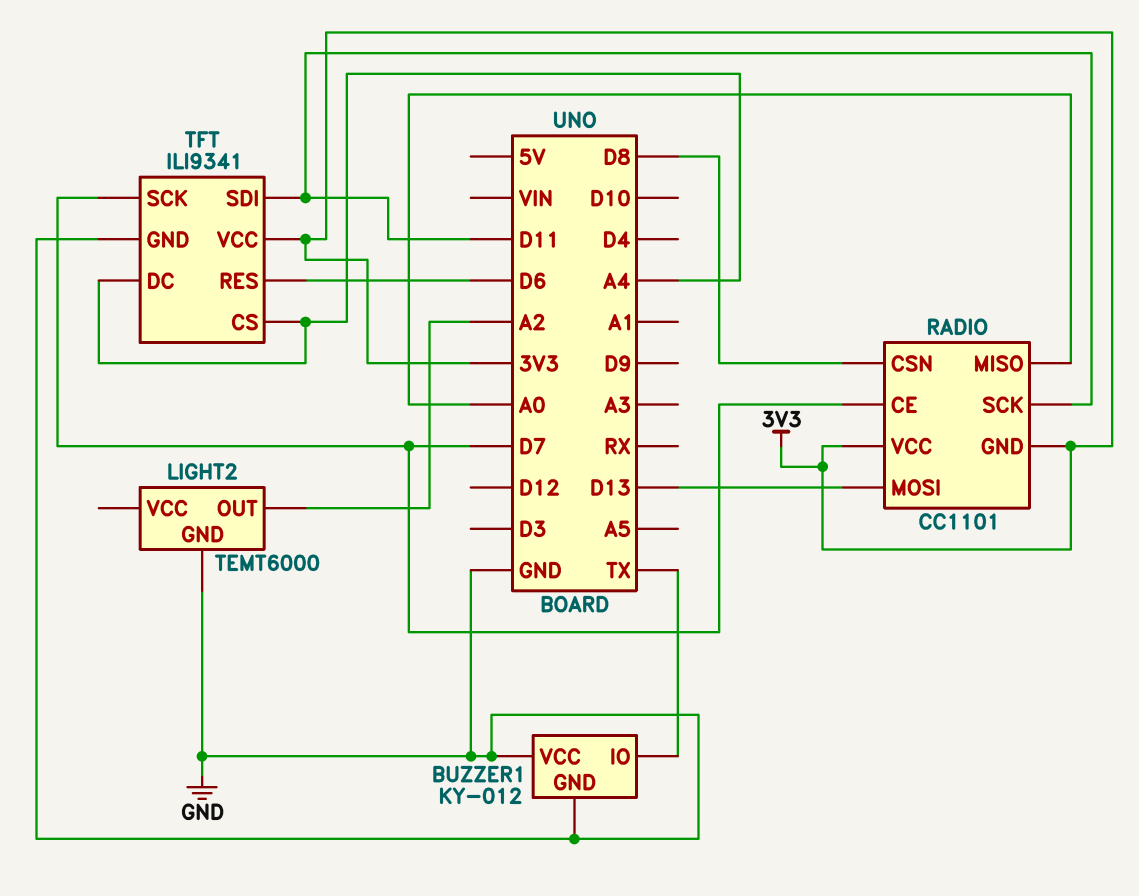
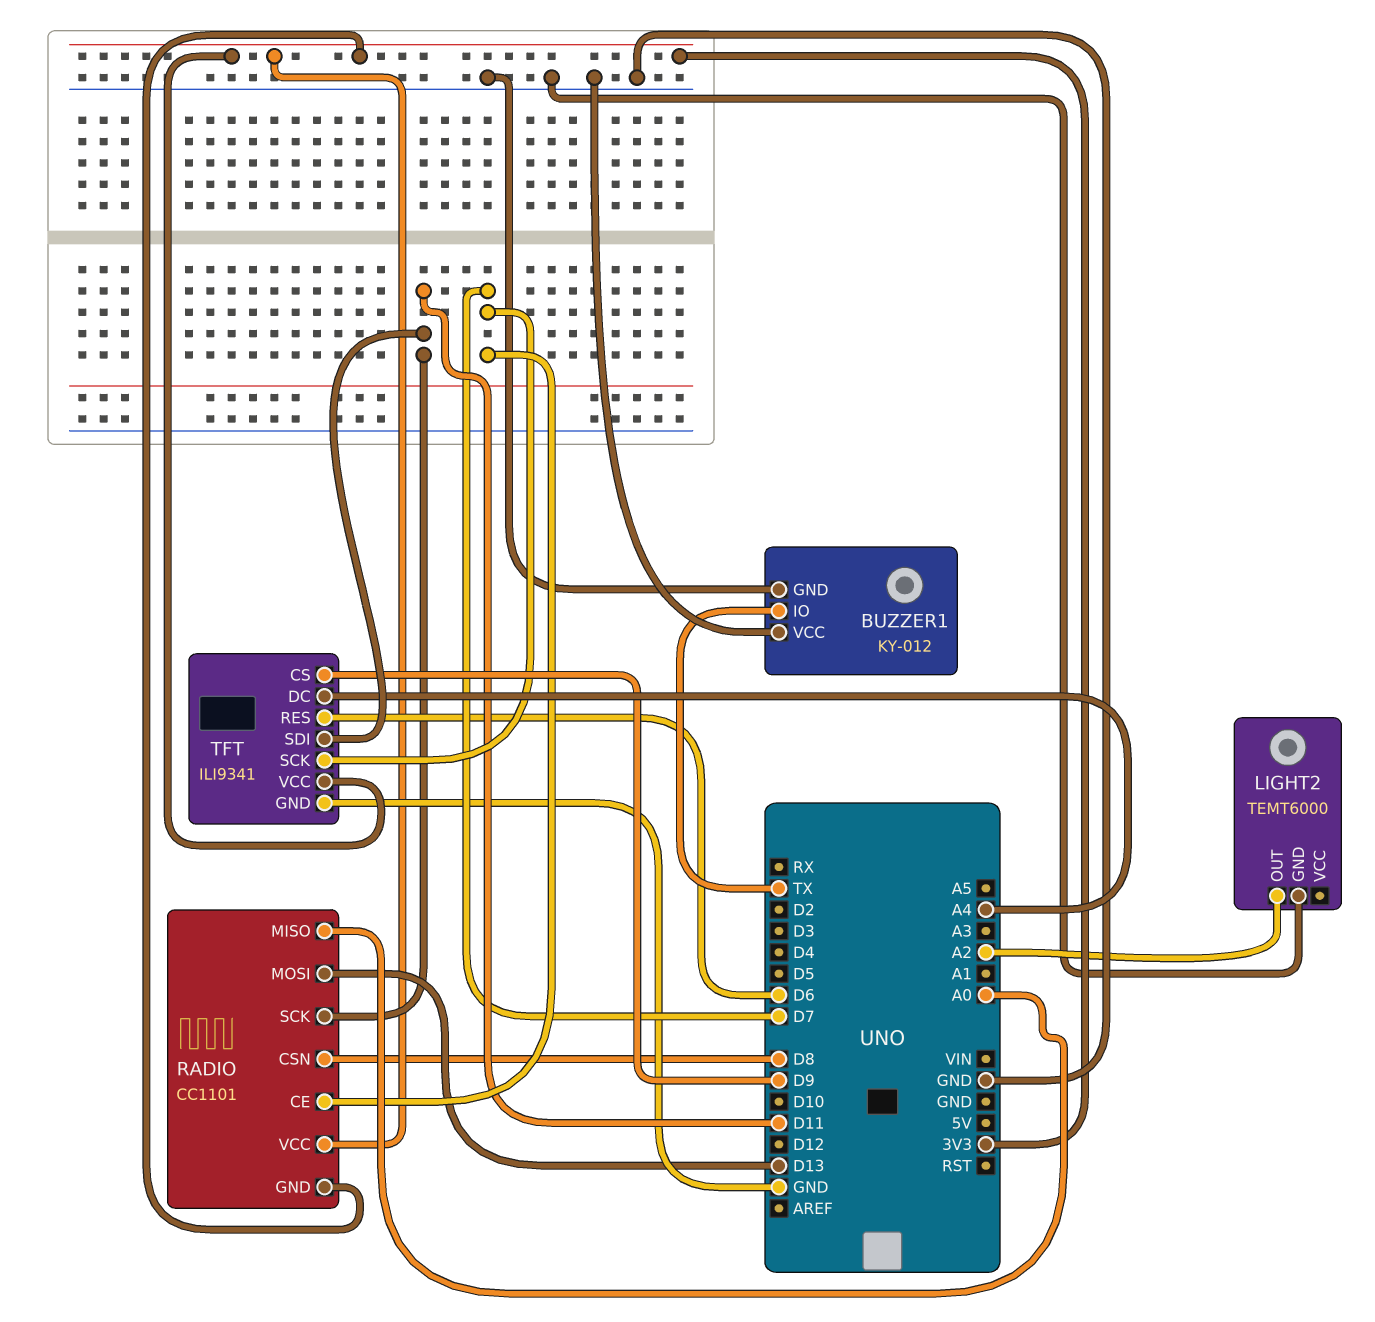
TFT pin CS: A4 -> D9

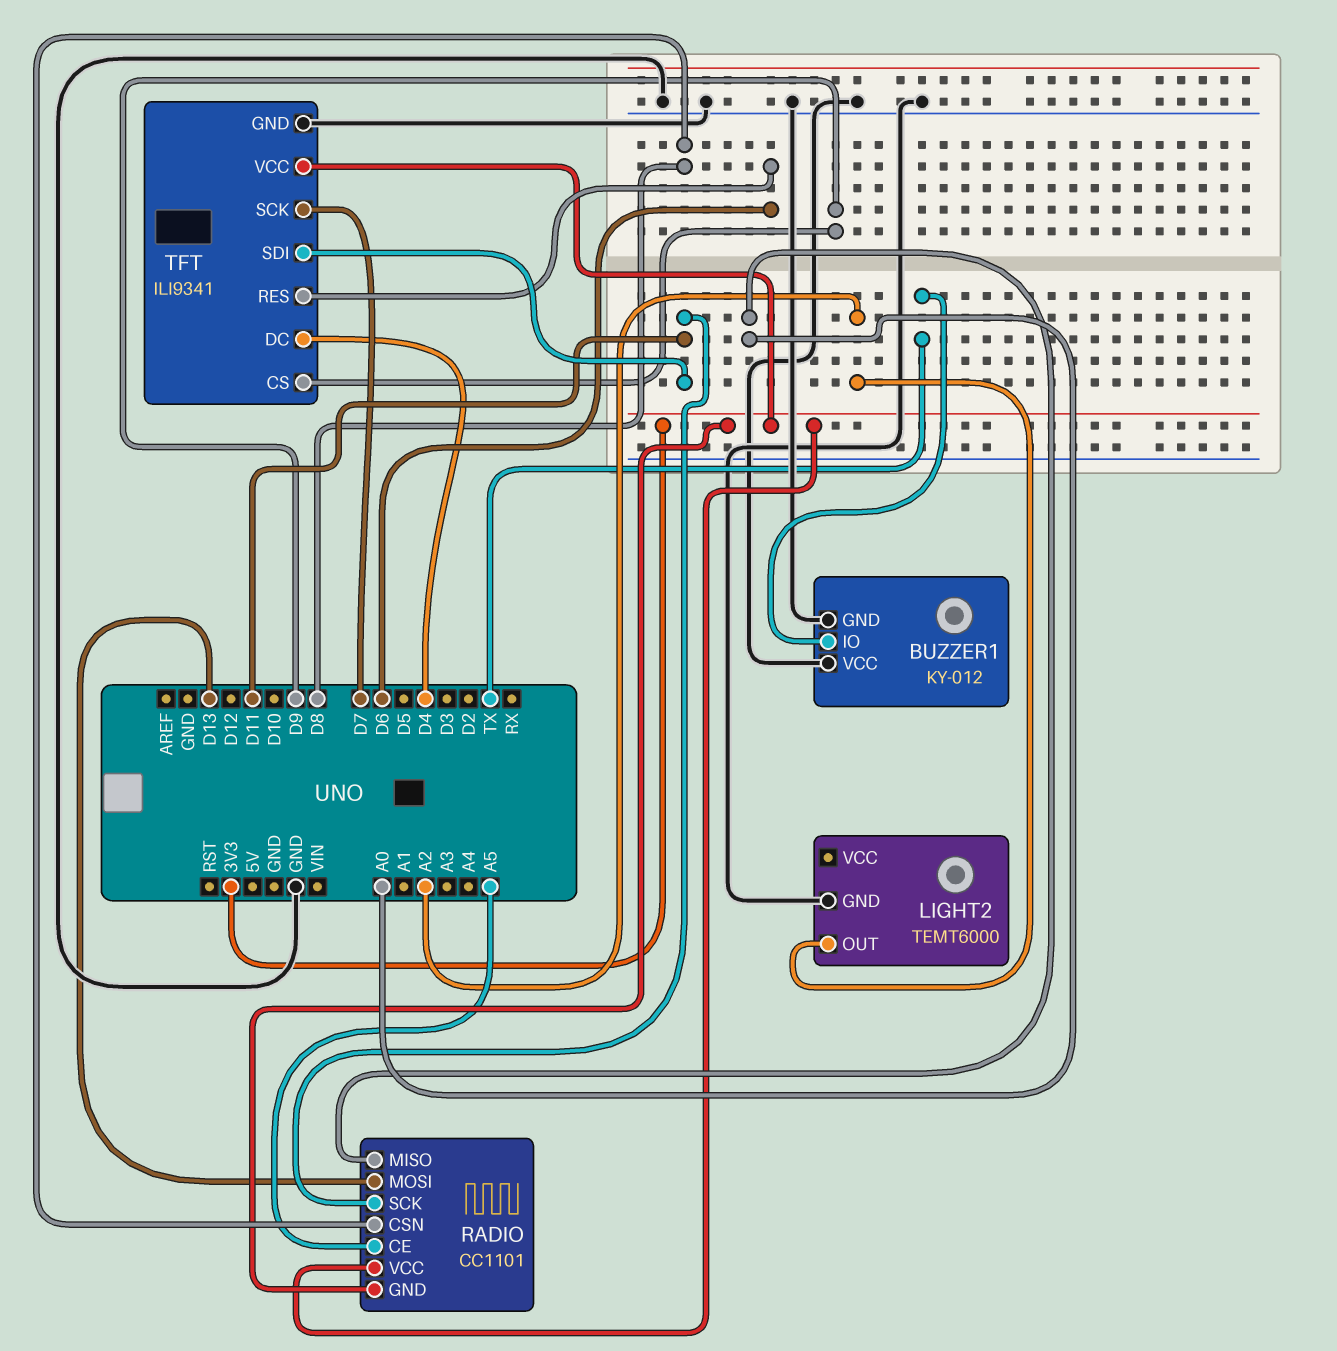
RADIO pin CE: D7 -> A5
TFT pin DC: A4 -> D4

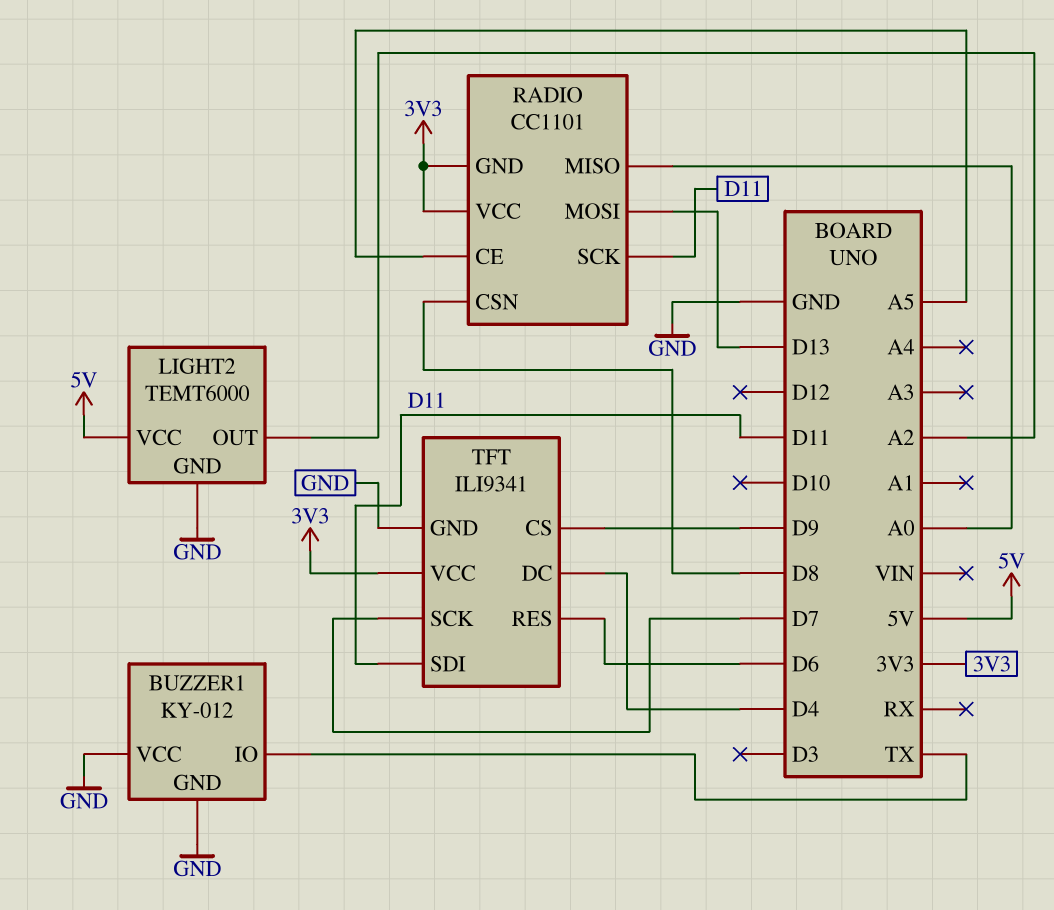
LIGHT2 pin VCC: none -> 5V

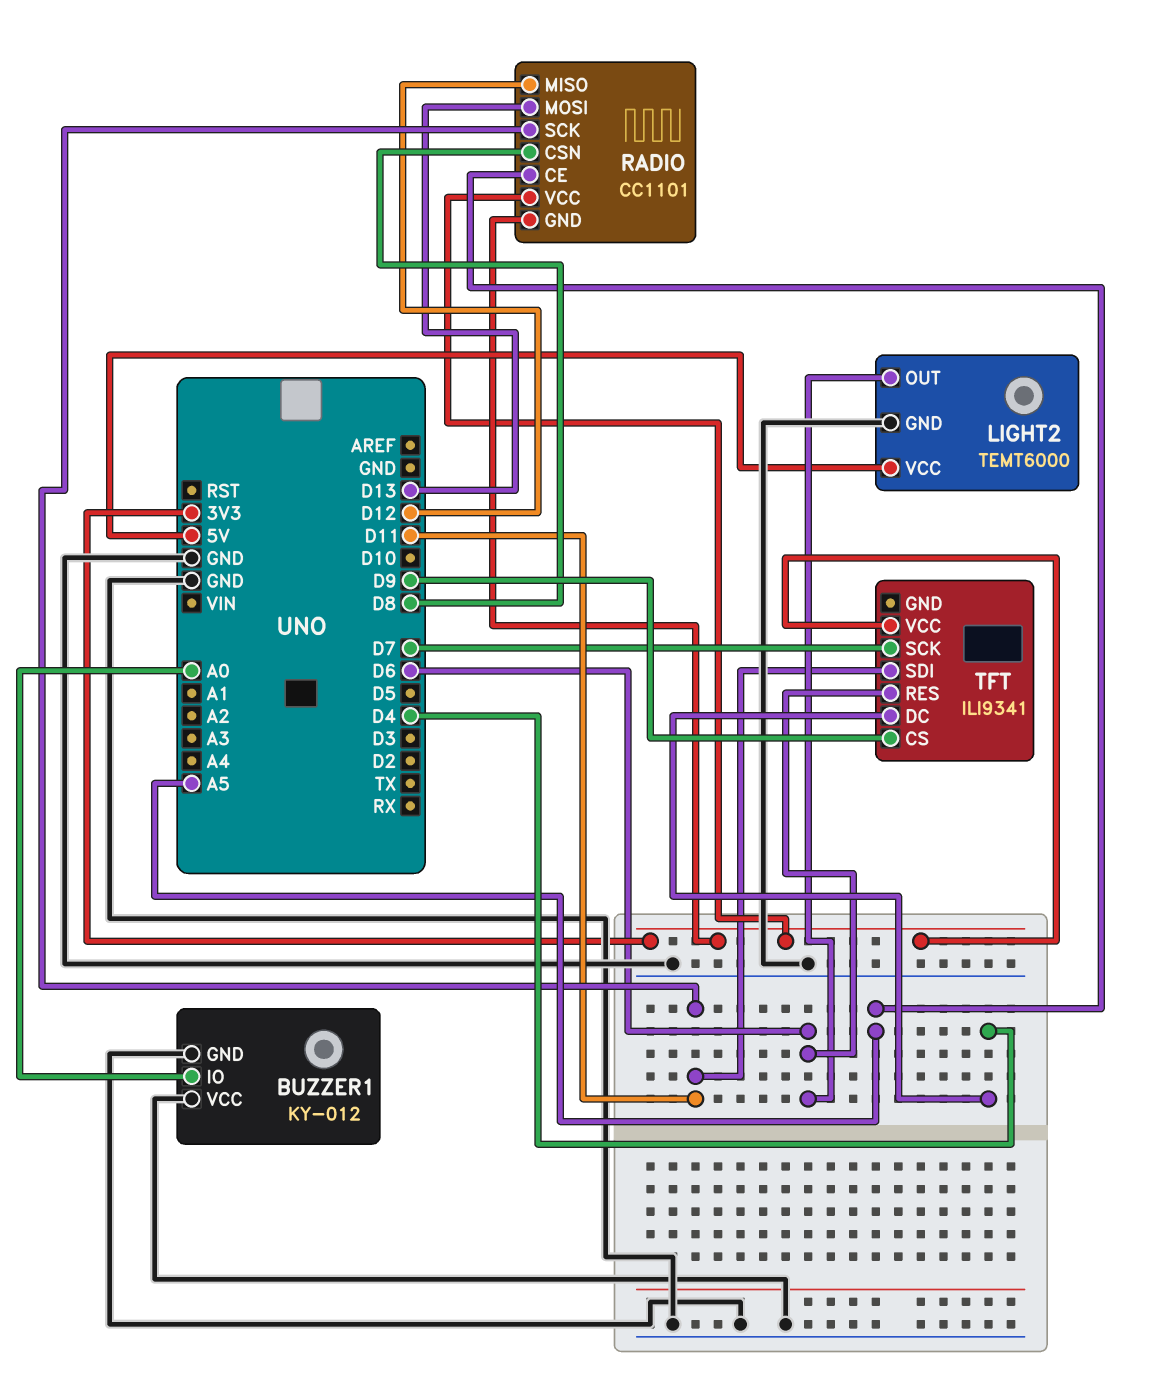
BUZZER1 pin IO: TX -> A0
LIGHT2 pin OUT: A2 -> D6
RADIO pin MISO: A0 -> D12
TFT pin GND: GND -> none

